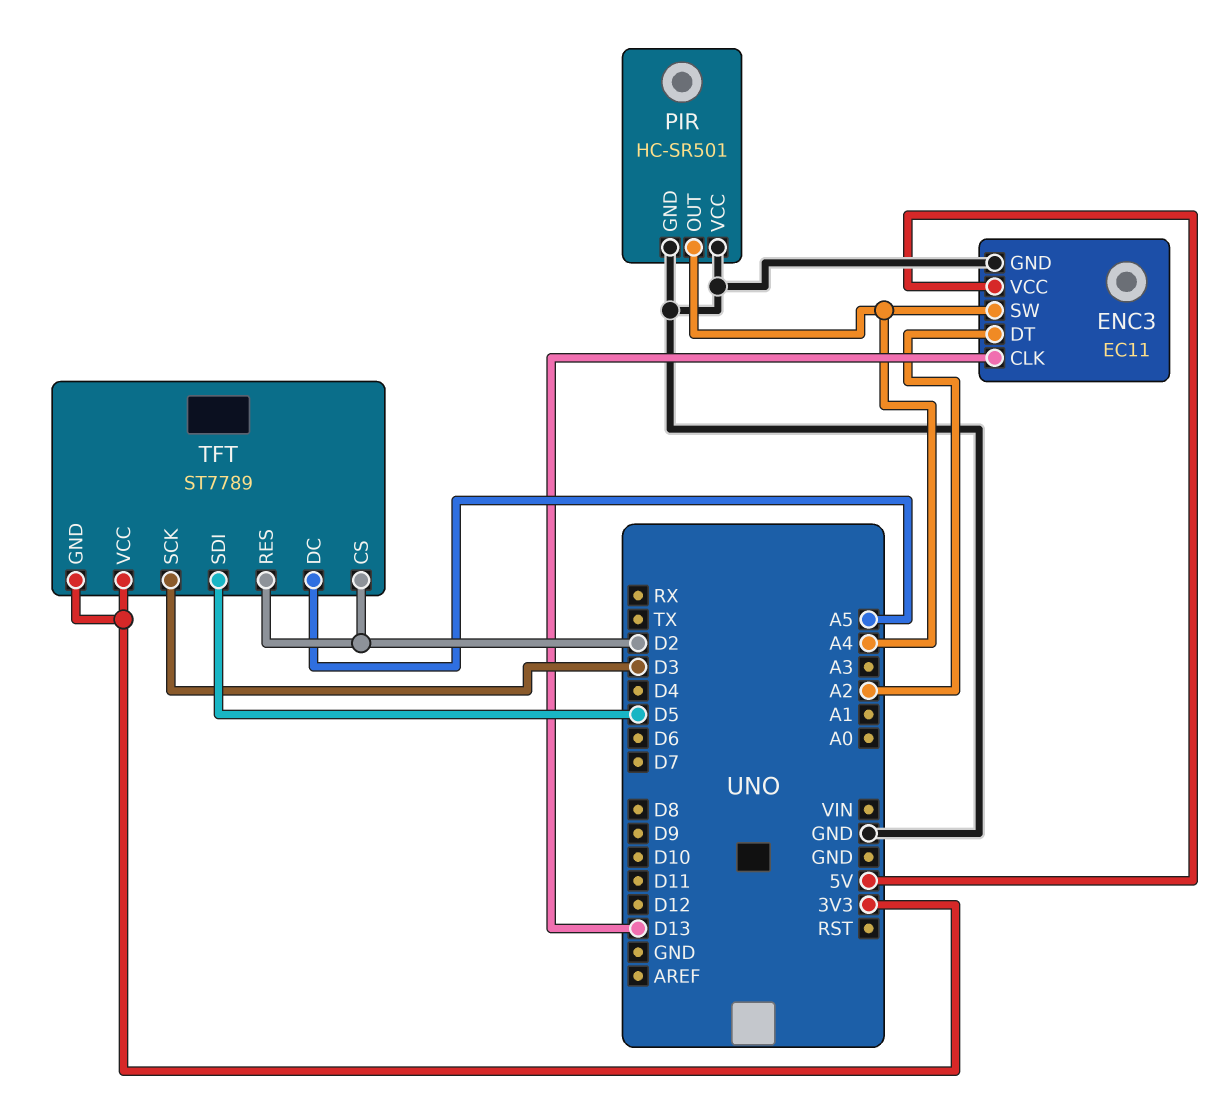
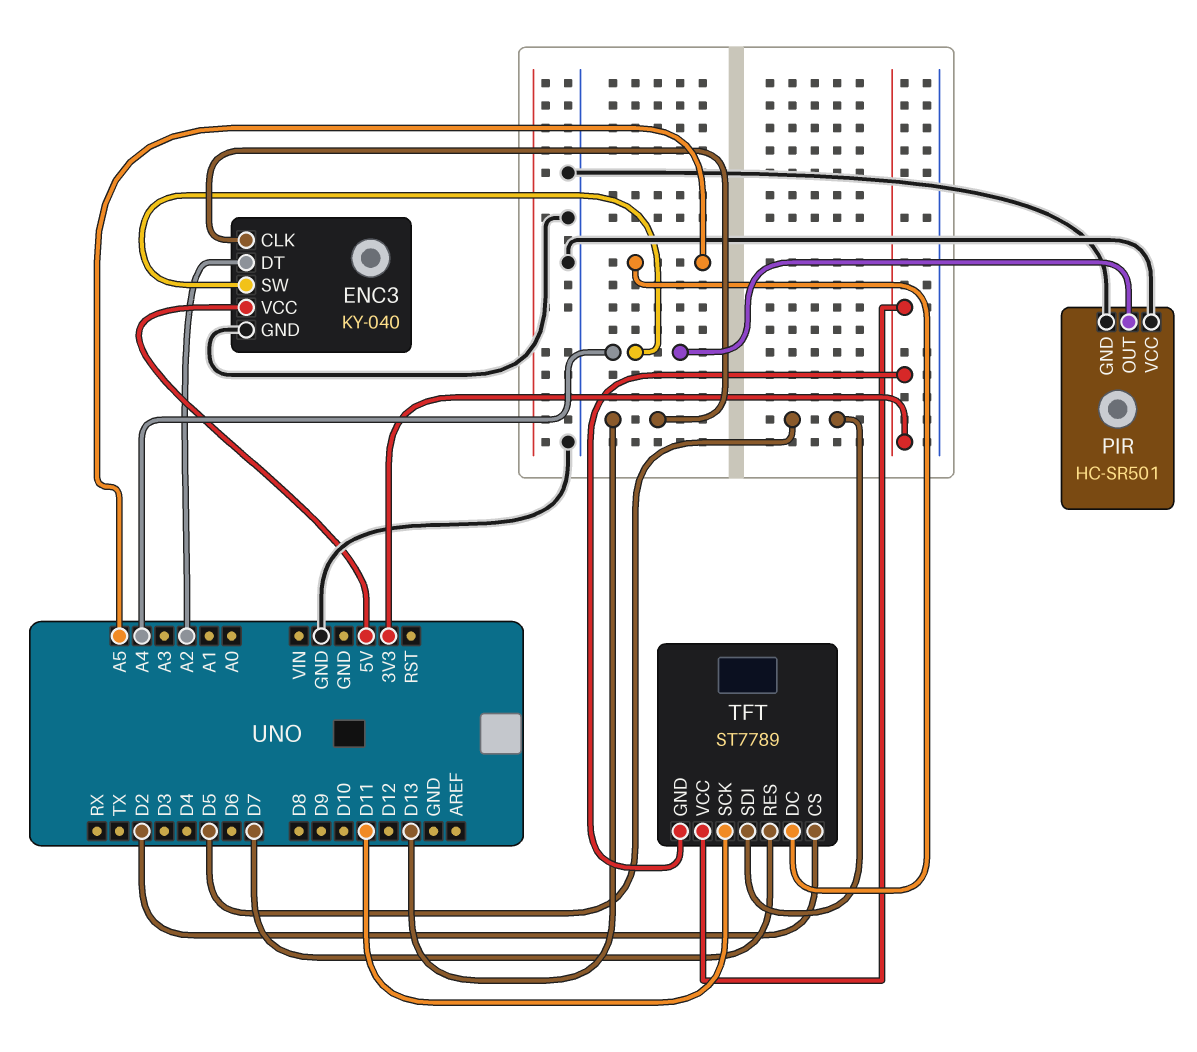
ENC3: EC11 -> KY-040
TFT pin RES: D2 -> D7
TFT pin SCK: D3 -> D11

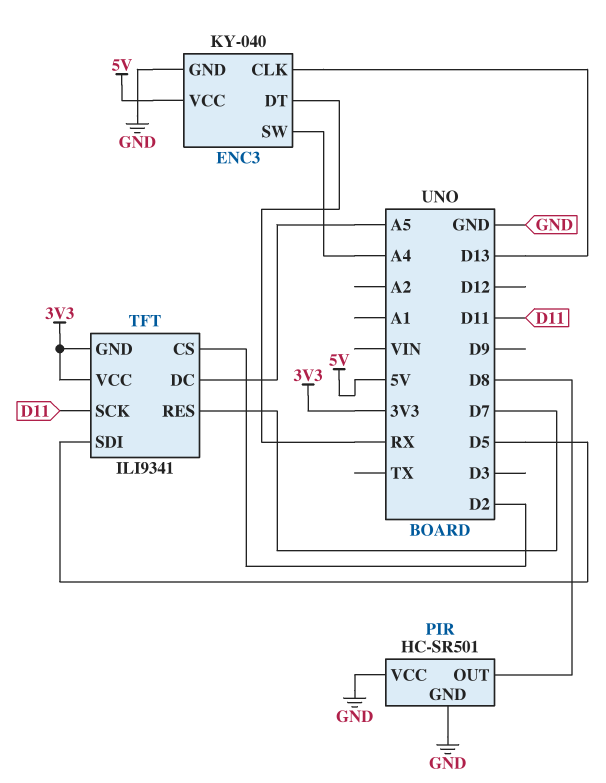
ENC3 pin DT: A2 -> RX
PIR pin OUT: A4 -> D8
TFT: ST7789 -> ILI9341

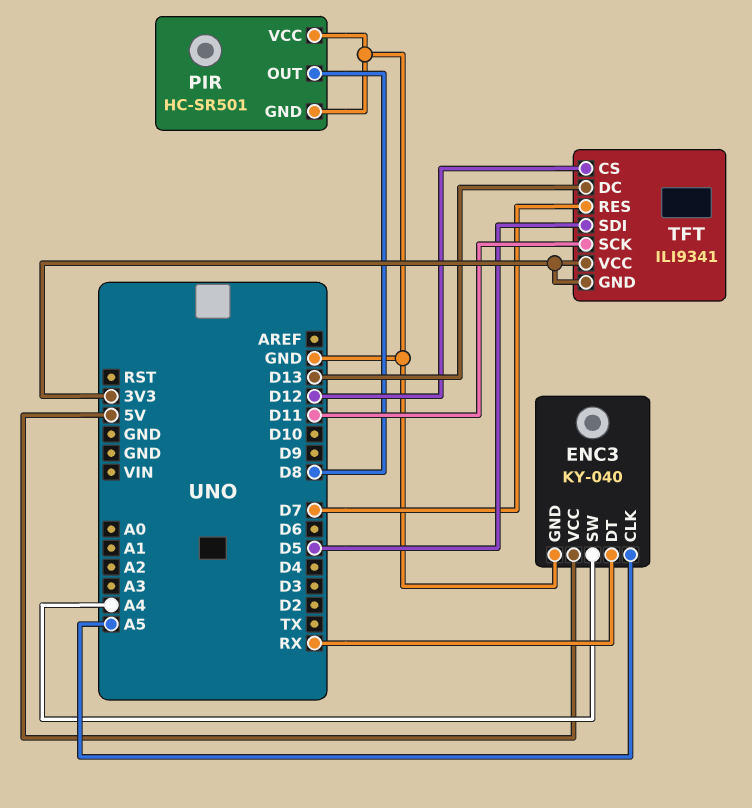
ENC3 pin CLK: D13 -> A5
TFT pin CS: D2 -> D12
TFT pin DC: A5 -> D13

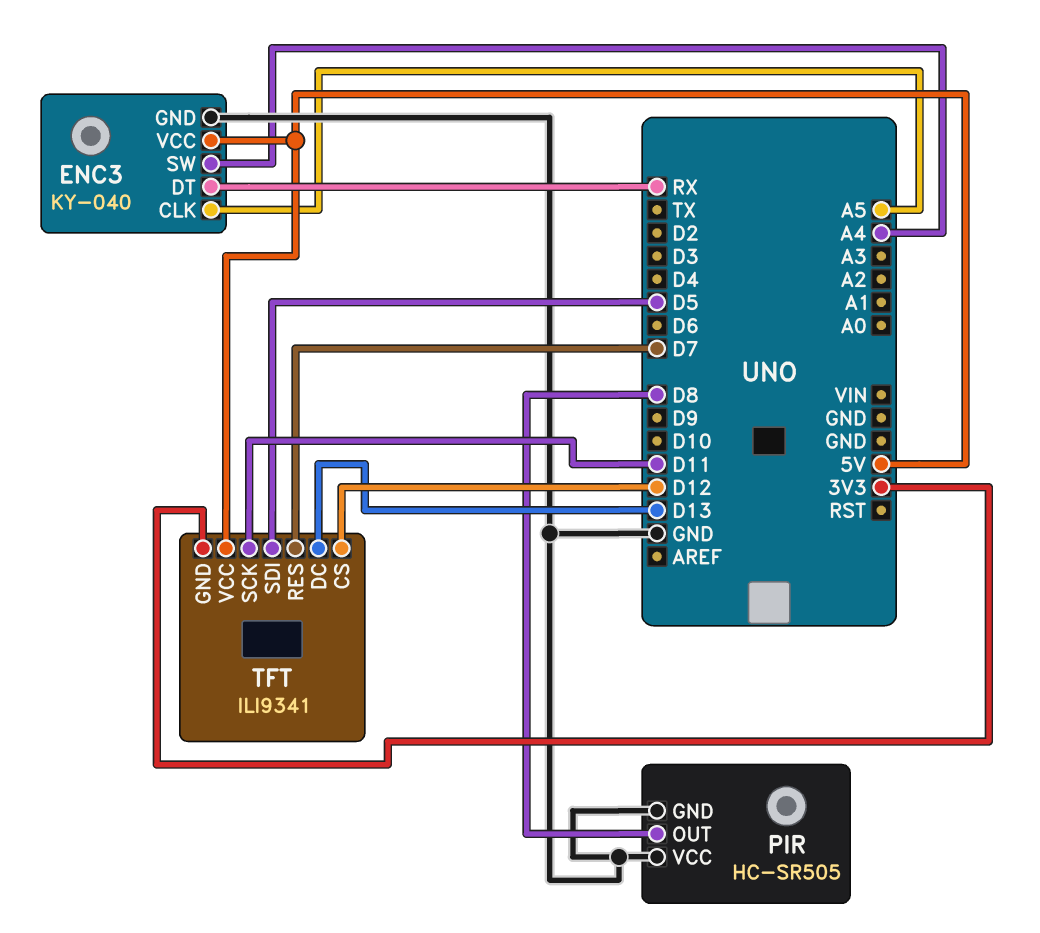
PIR: HC-SR501 -> HC-SR505
TFT pin VCC: 3V3 -> 5V

